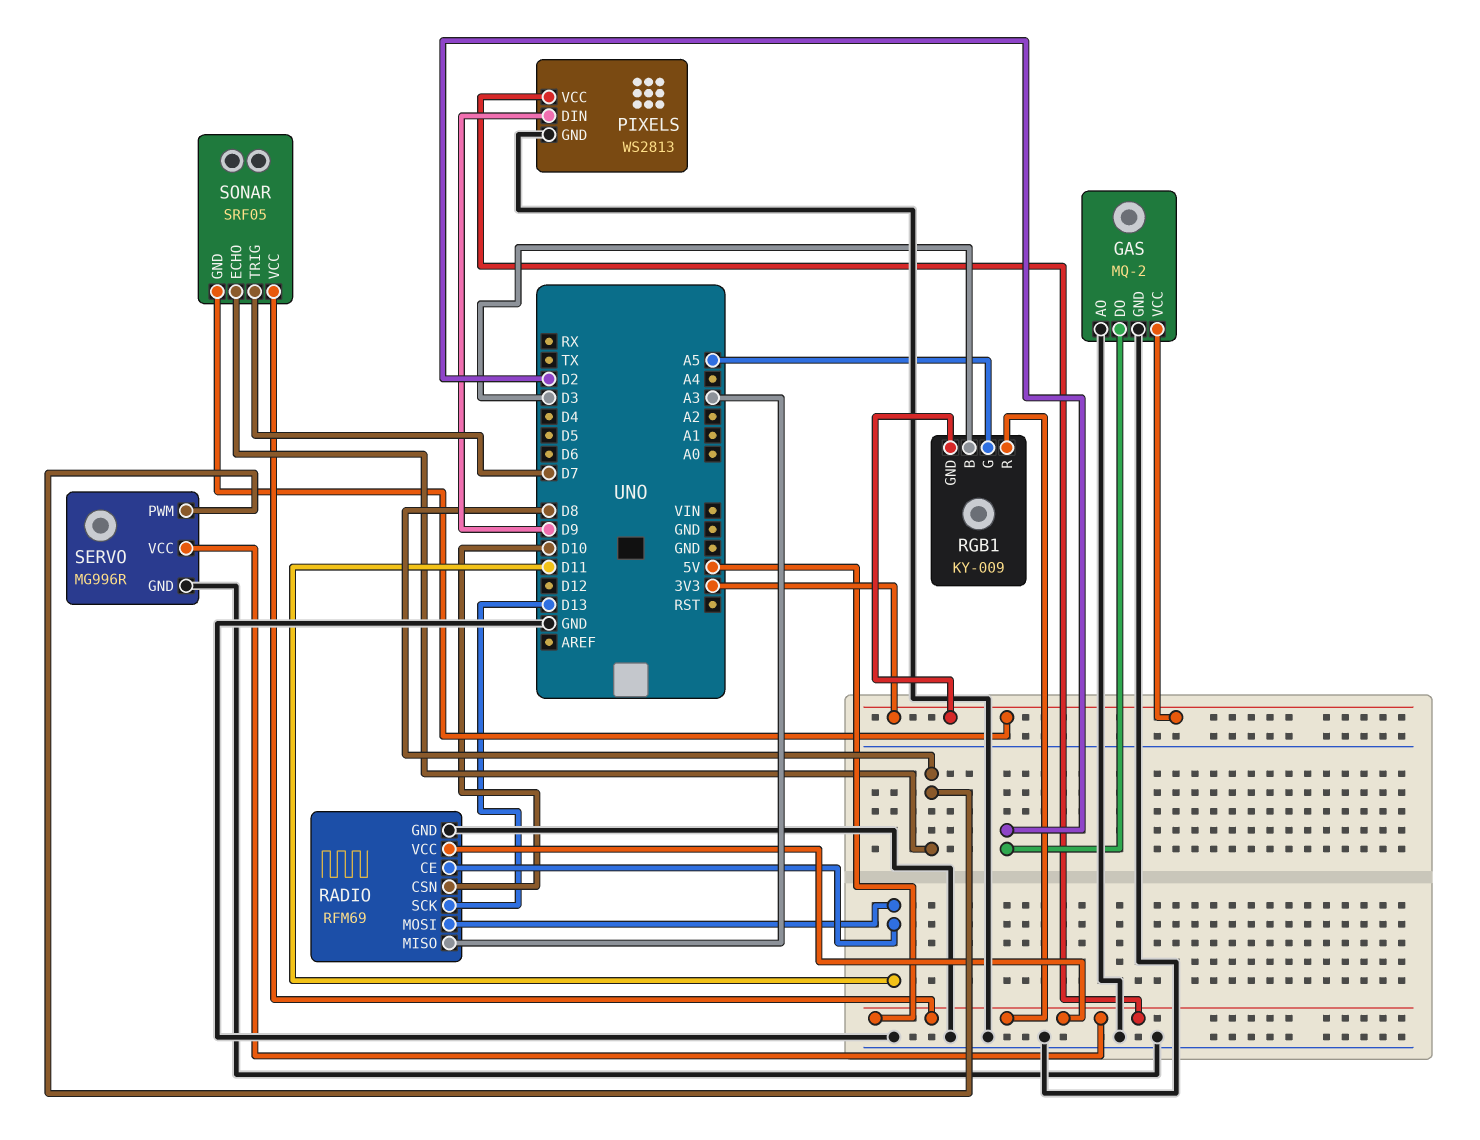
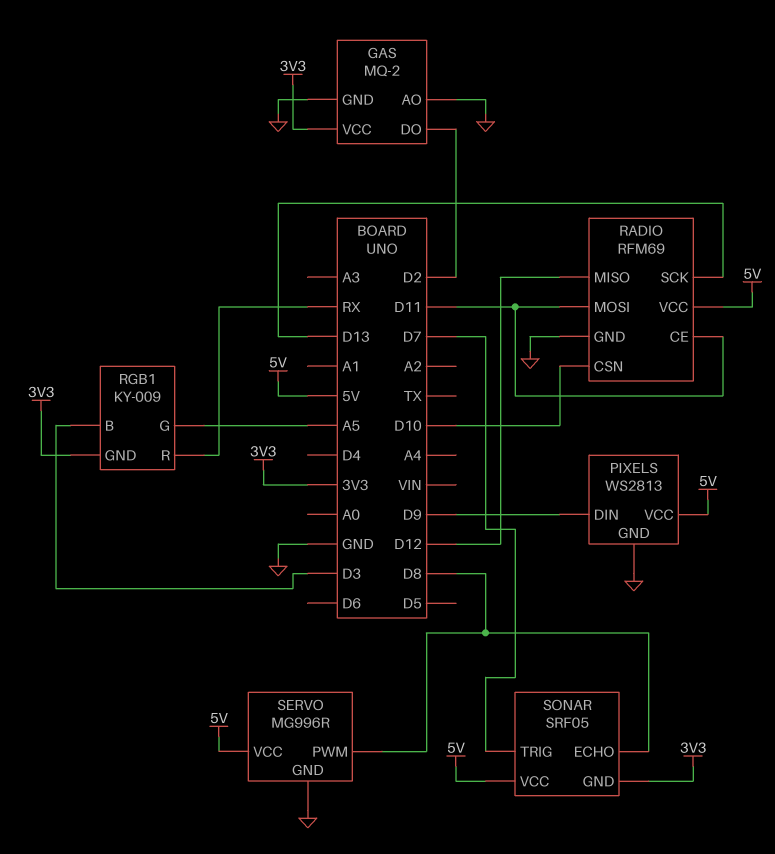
RADIO pin MISO: A3 -> D12
RGB1 pin R: 5V -> RX

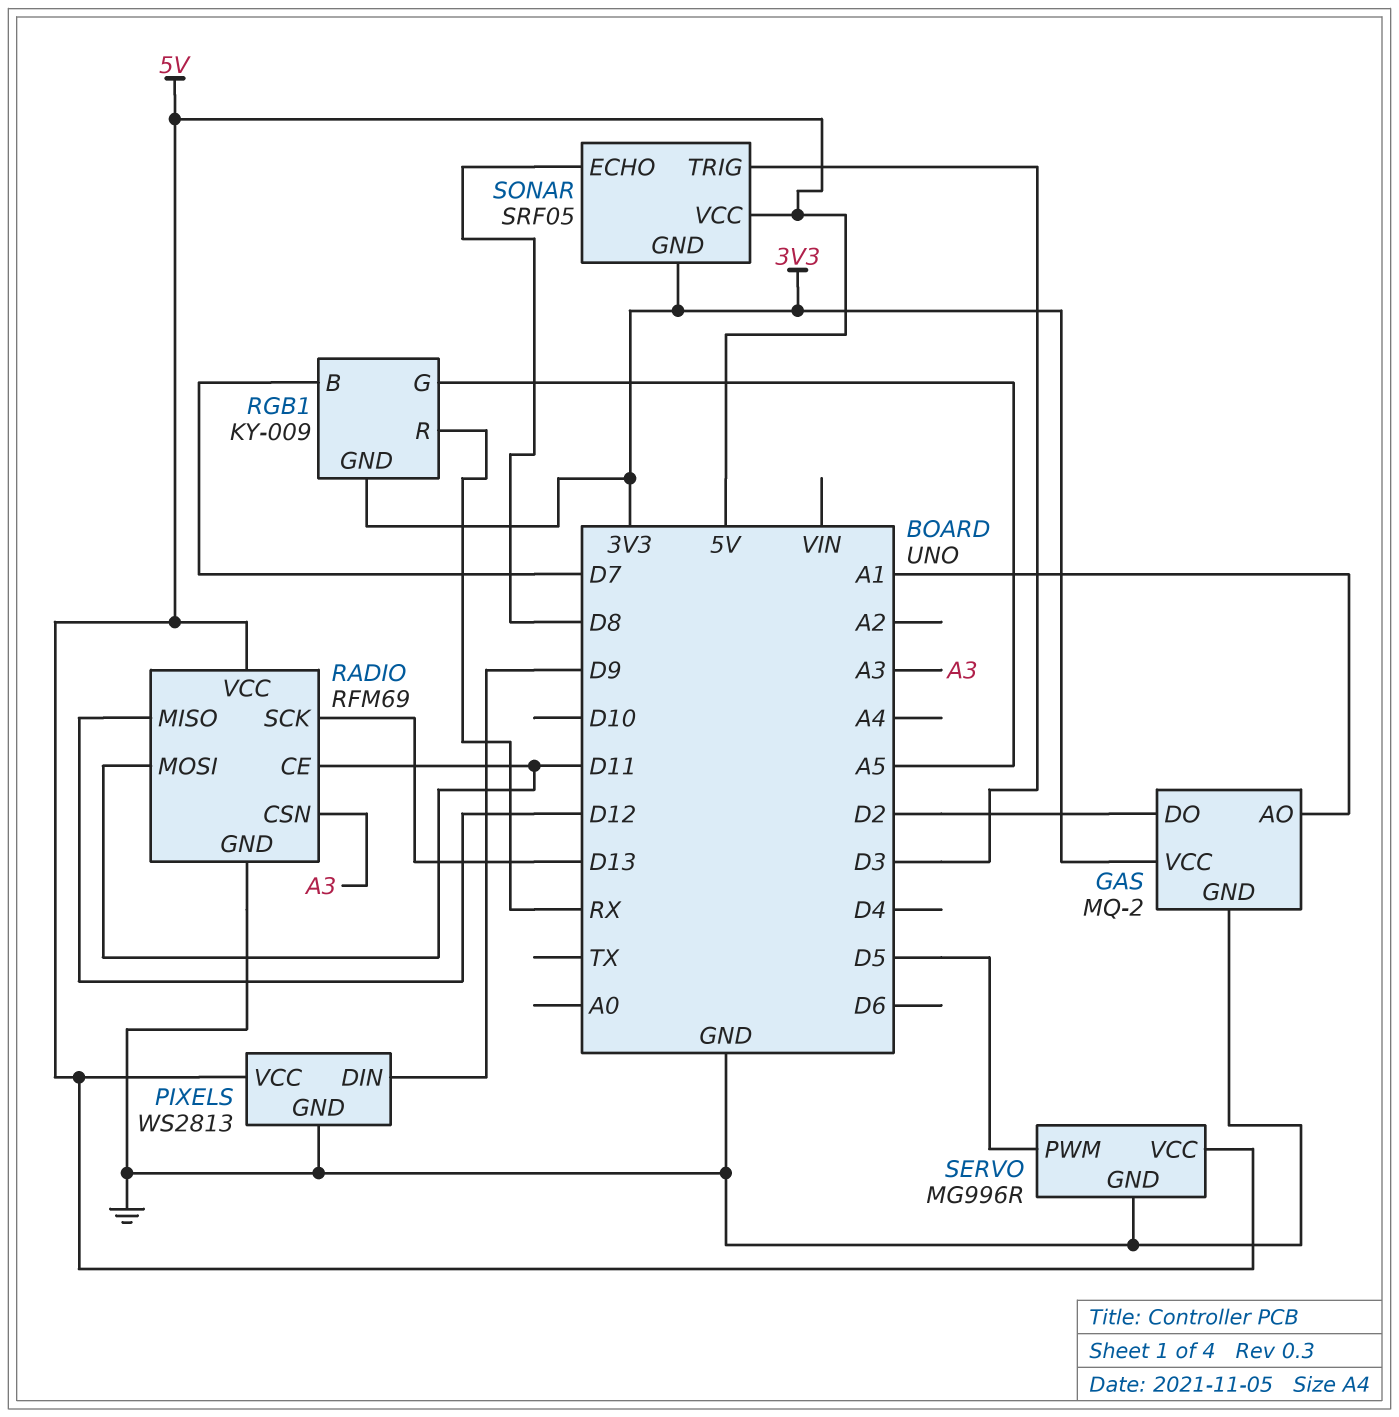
GAS pin AO: GND -> A1
RADIO pin CSN: D10 -> A3
RGB1 pin B: D3 -> D7
SERVO pin PWM: D8 -> D5
SONAR pin TRIG: D7 -> D3

